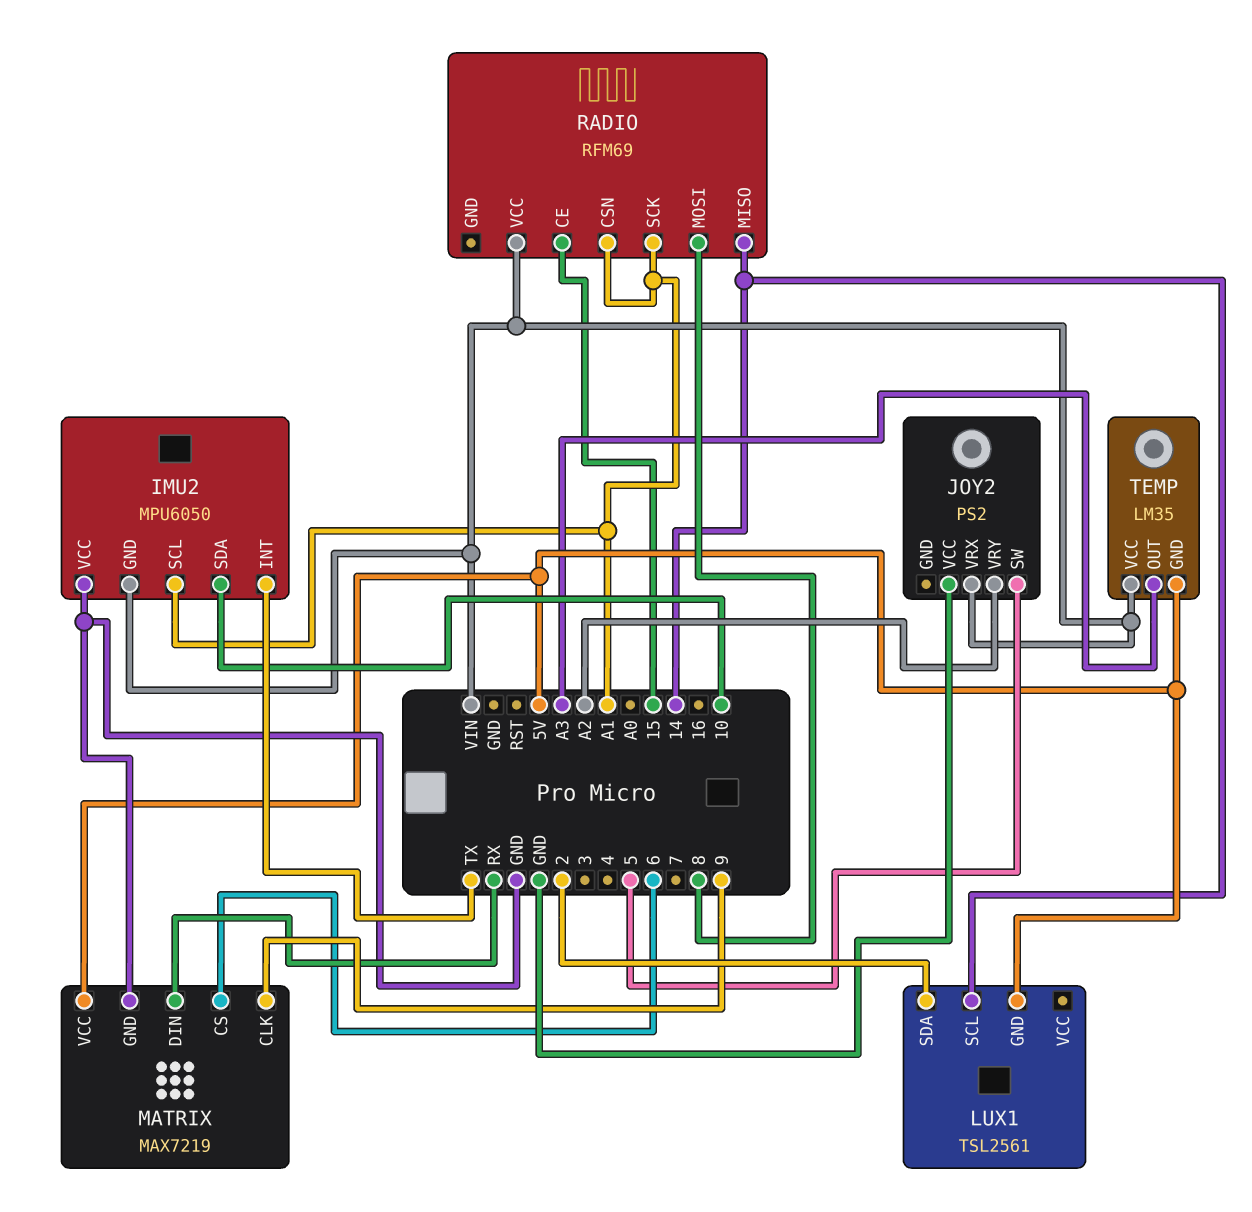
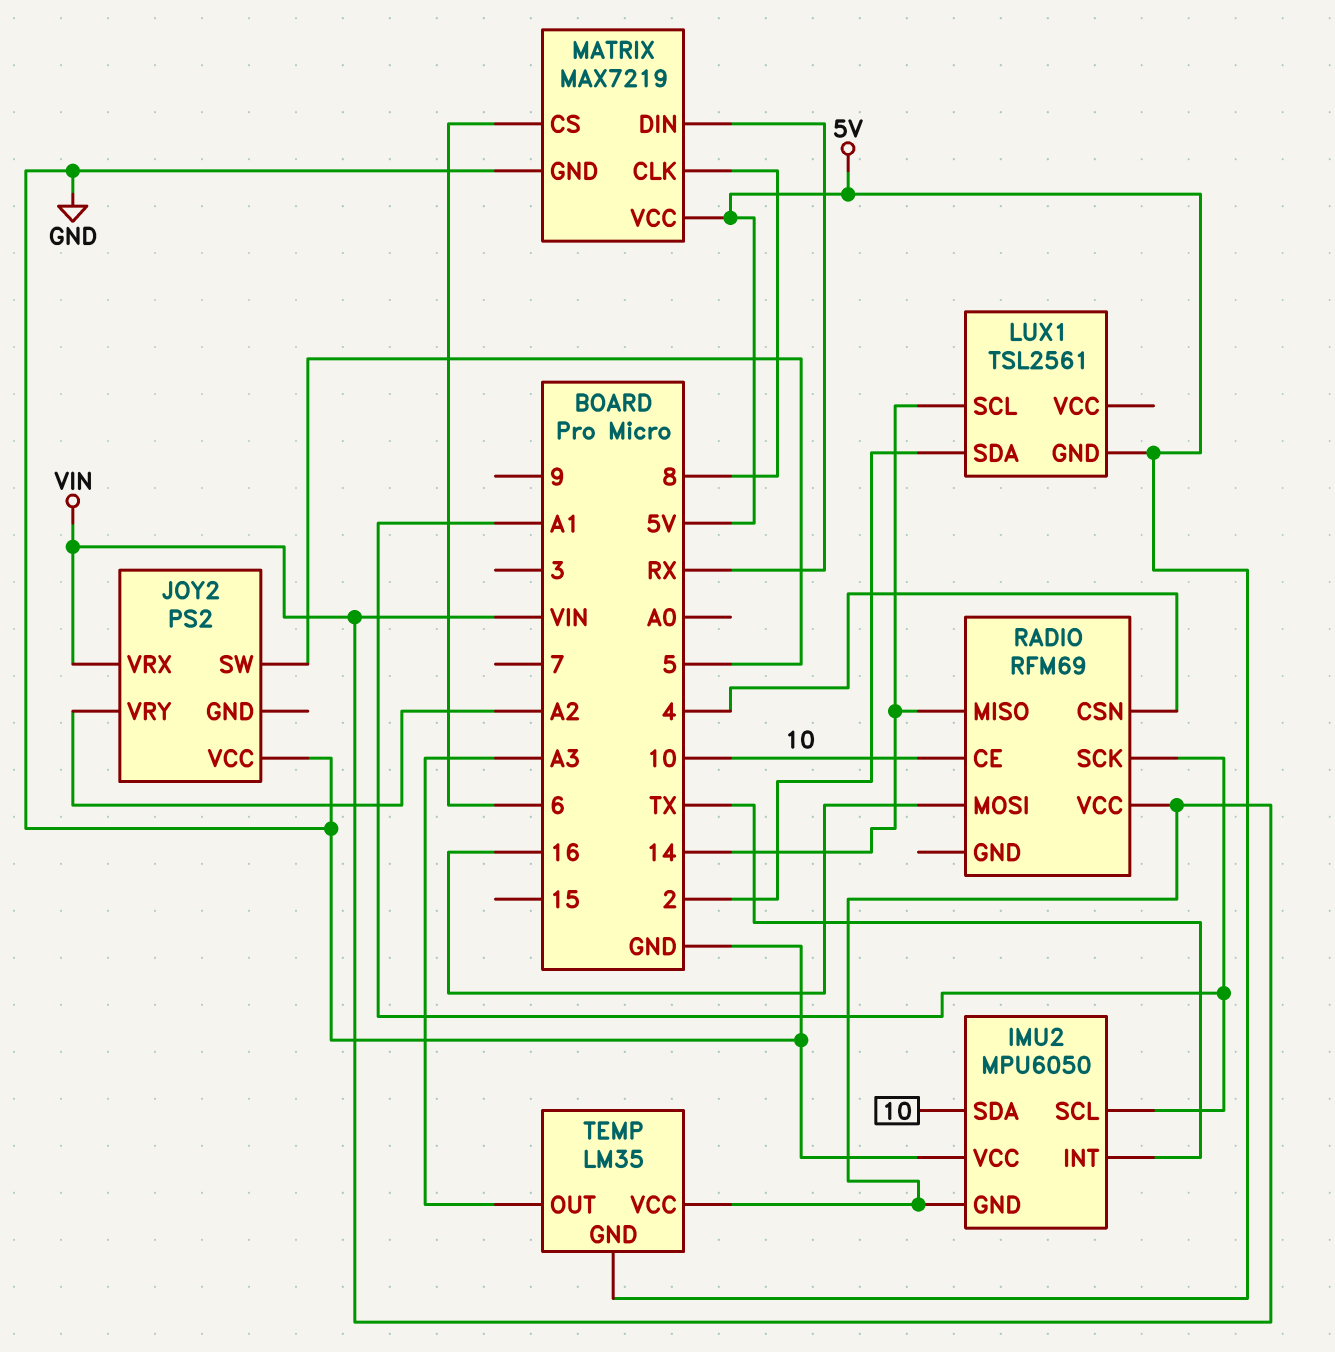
MATRIX pin CLK: 9 -> 8
RADIO pin CE: 15 -> 10
RADIO pin CSN: A1 -> 4
RADIO pin MOSI: 8 -> 16

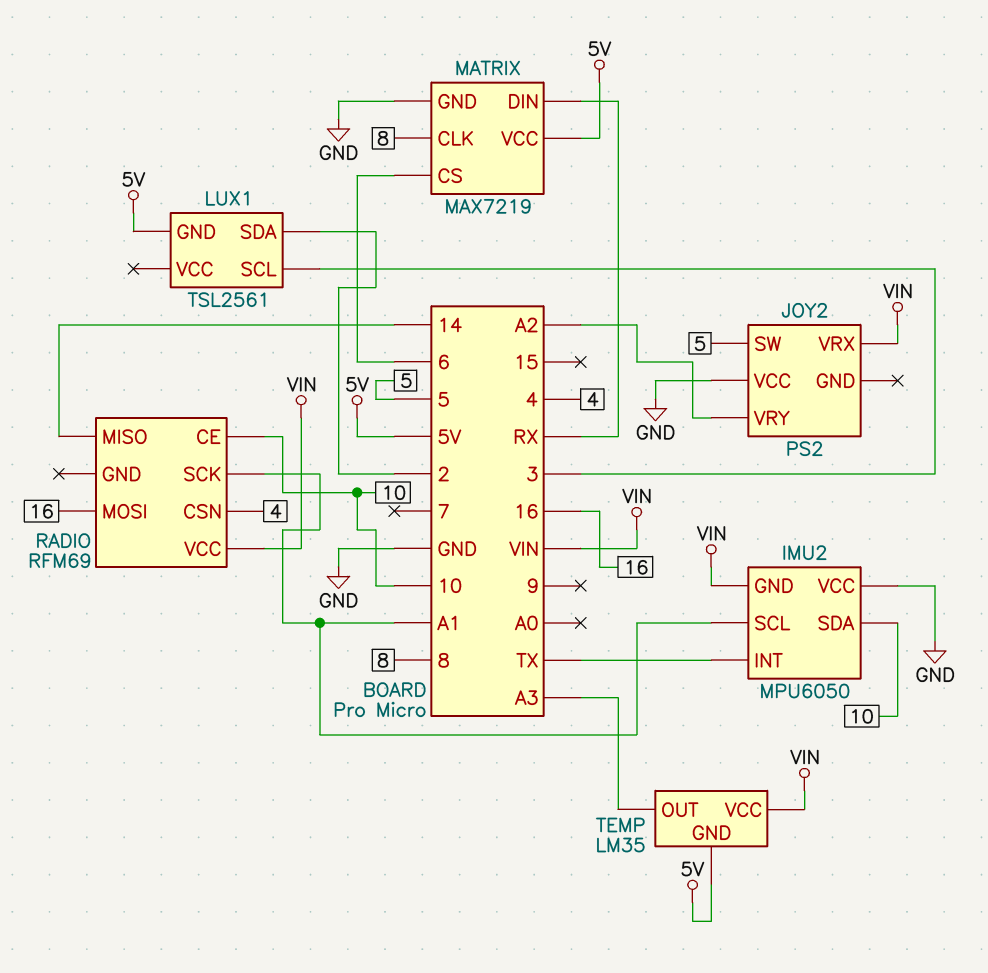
LUX1 pin SCL: 14 -> 3

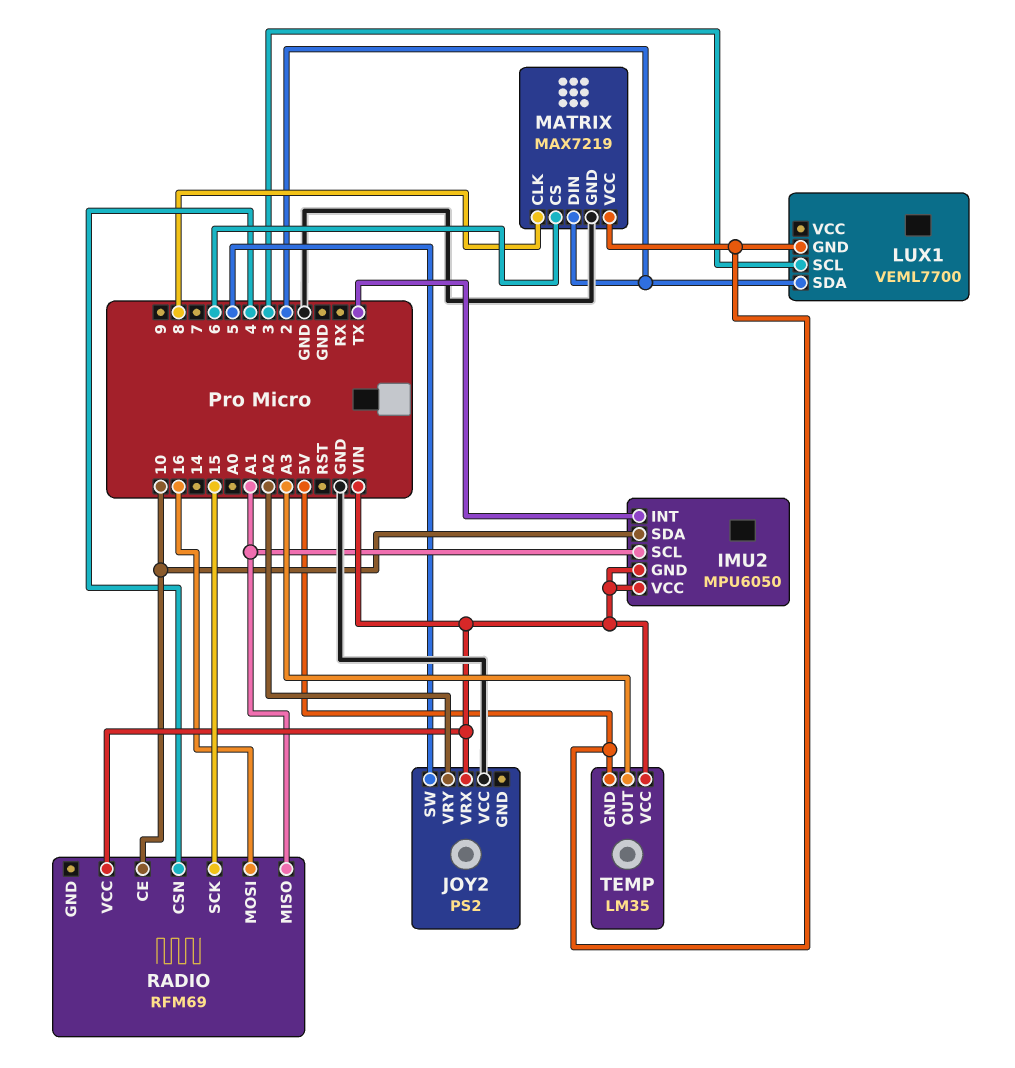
IMU2 pin VCC: GND -> VIN
LUX1: TSL2561 -> VEML7700
MATRIX pin DIN: RX -> 2
RADIO pin MISO: 14 -> A1
RADIO pin SCK: A1 -> 15

